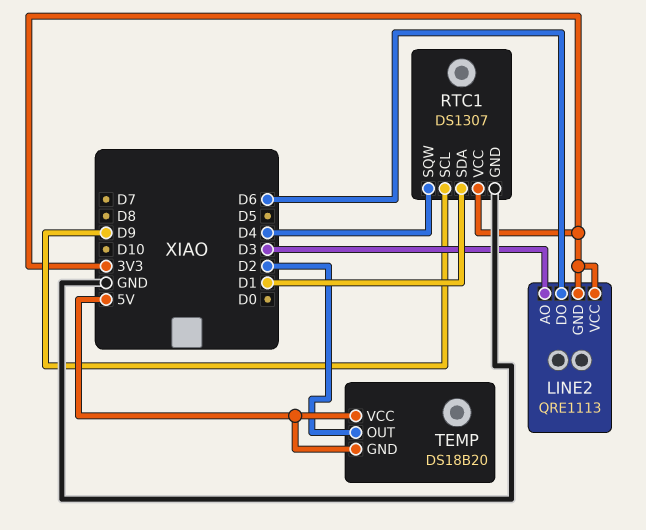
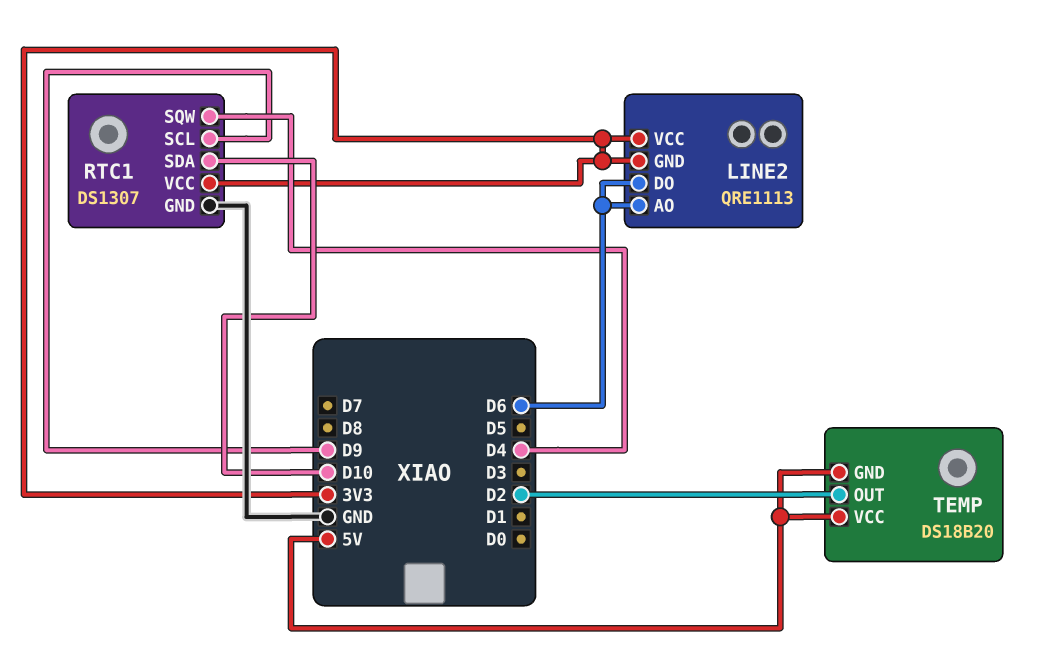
LINE2 pin AO: D3 -> D6
RTC1 pin SDA: D1 -> D10

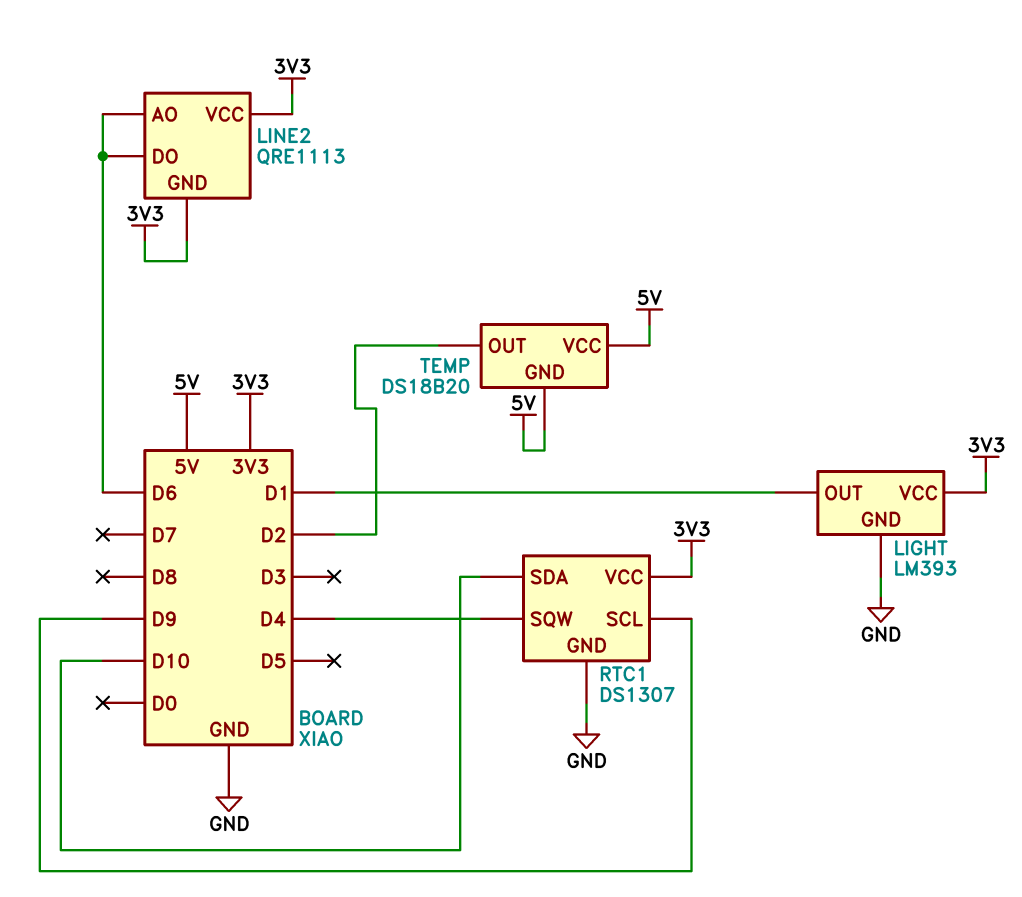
LIGHT: none -> LM393
LIGHT pin GND: none -> GND
LIGHT pin OUT: none -> D1
LIGHT pin VCC: none -> 3V3

